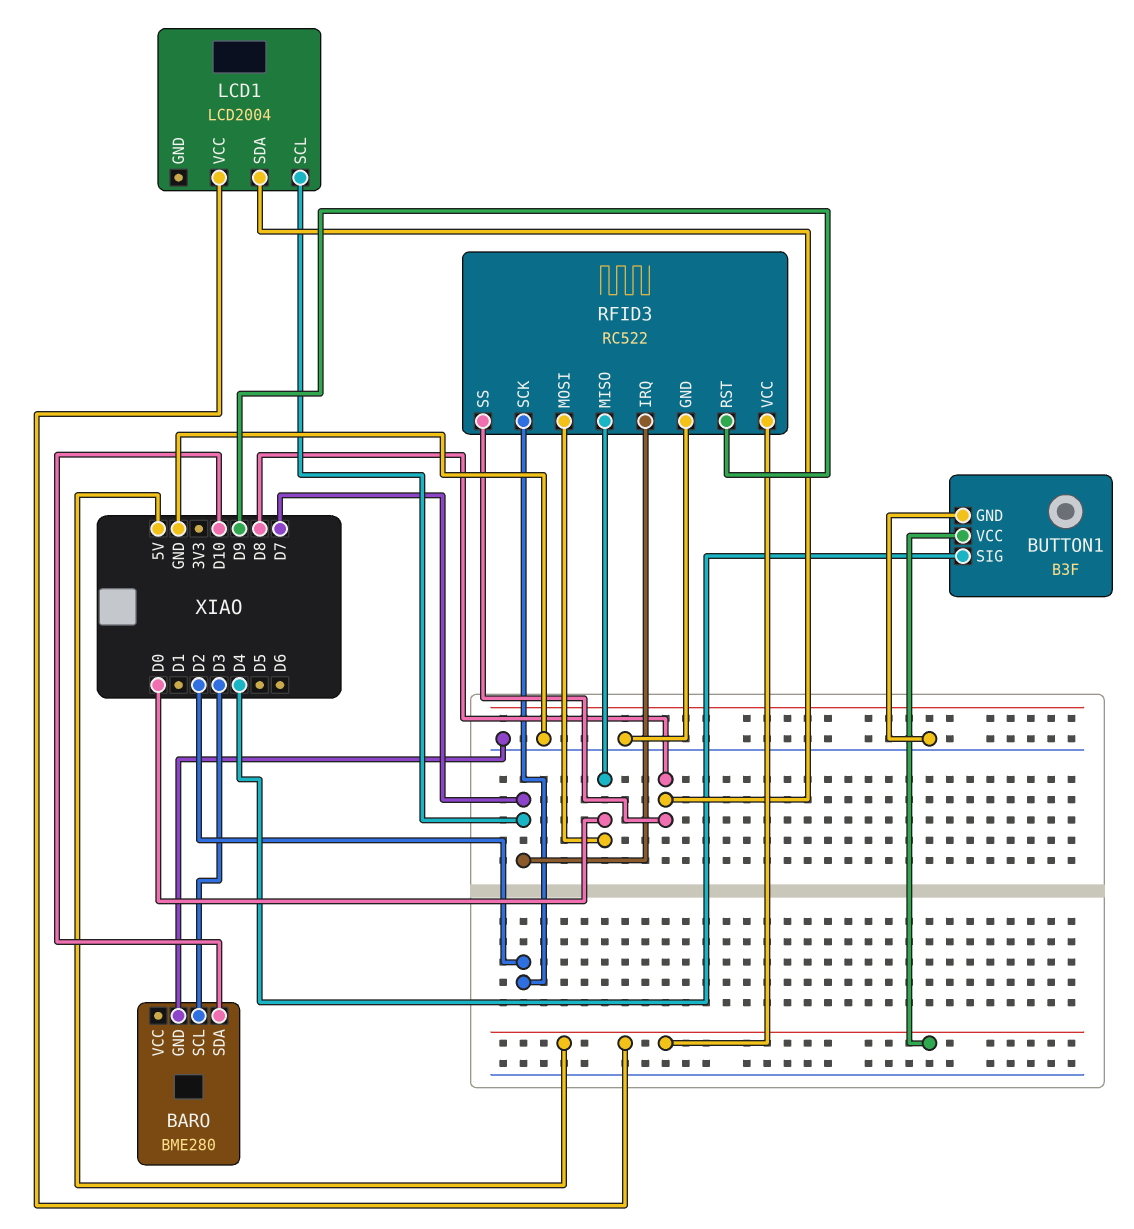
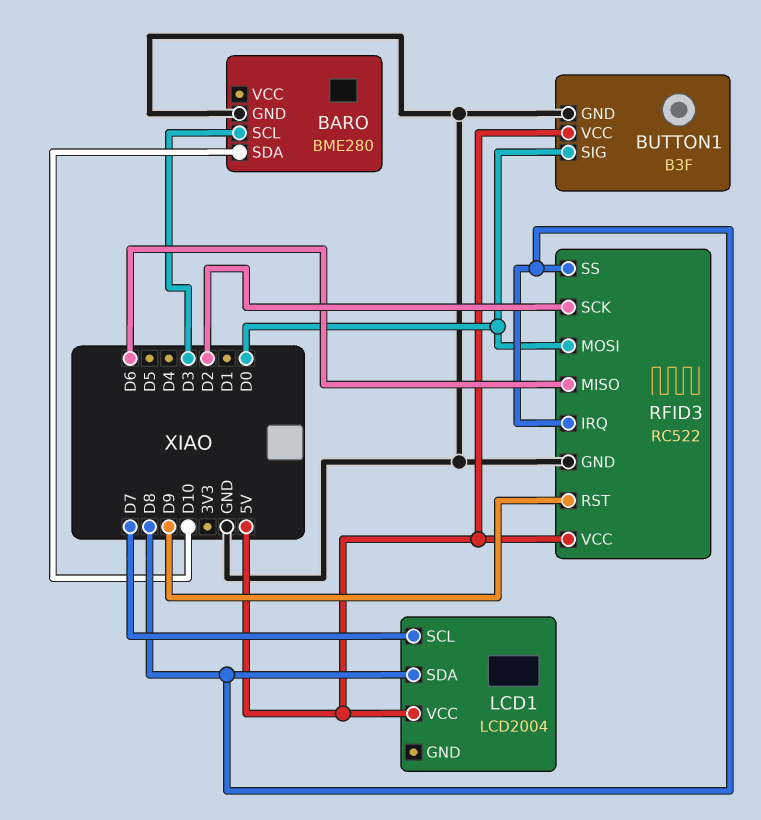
BUTTON1 pin SIG: D4 -> D0
RFID3 pin IRQ: D7 -> D8
RFID3 pin MISO: D0 -> D6

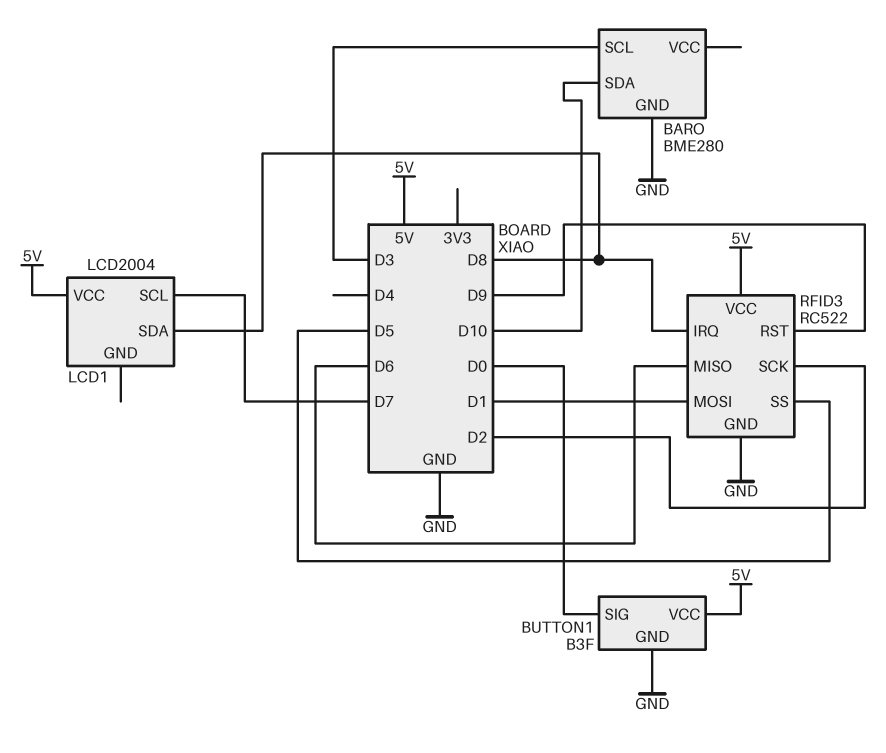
RFID3 pin MOSI: D0 -> D1
RFID3 pin SS: D8 -> D5

